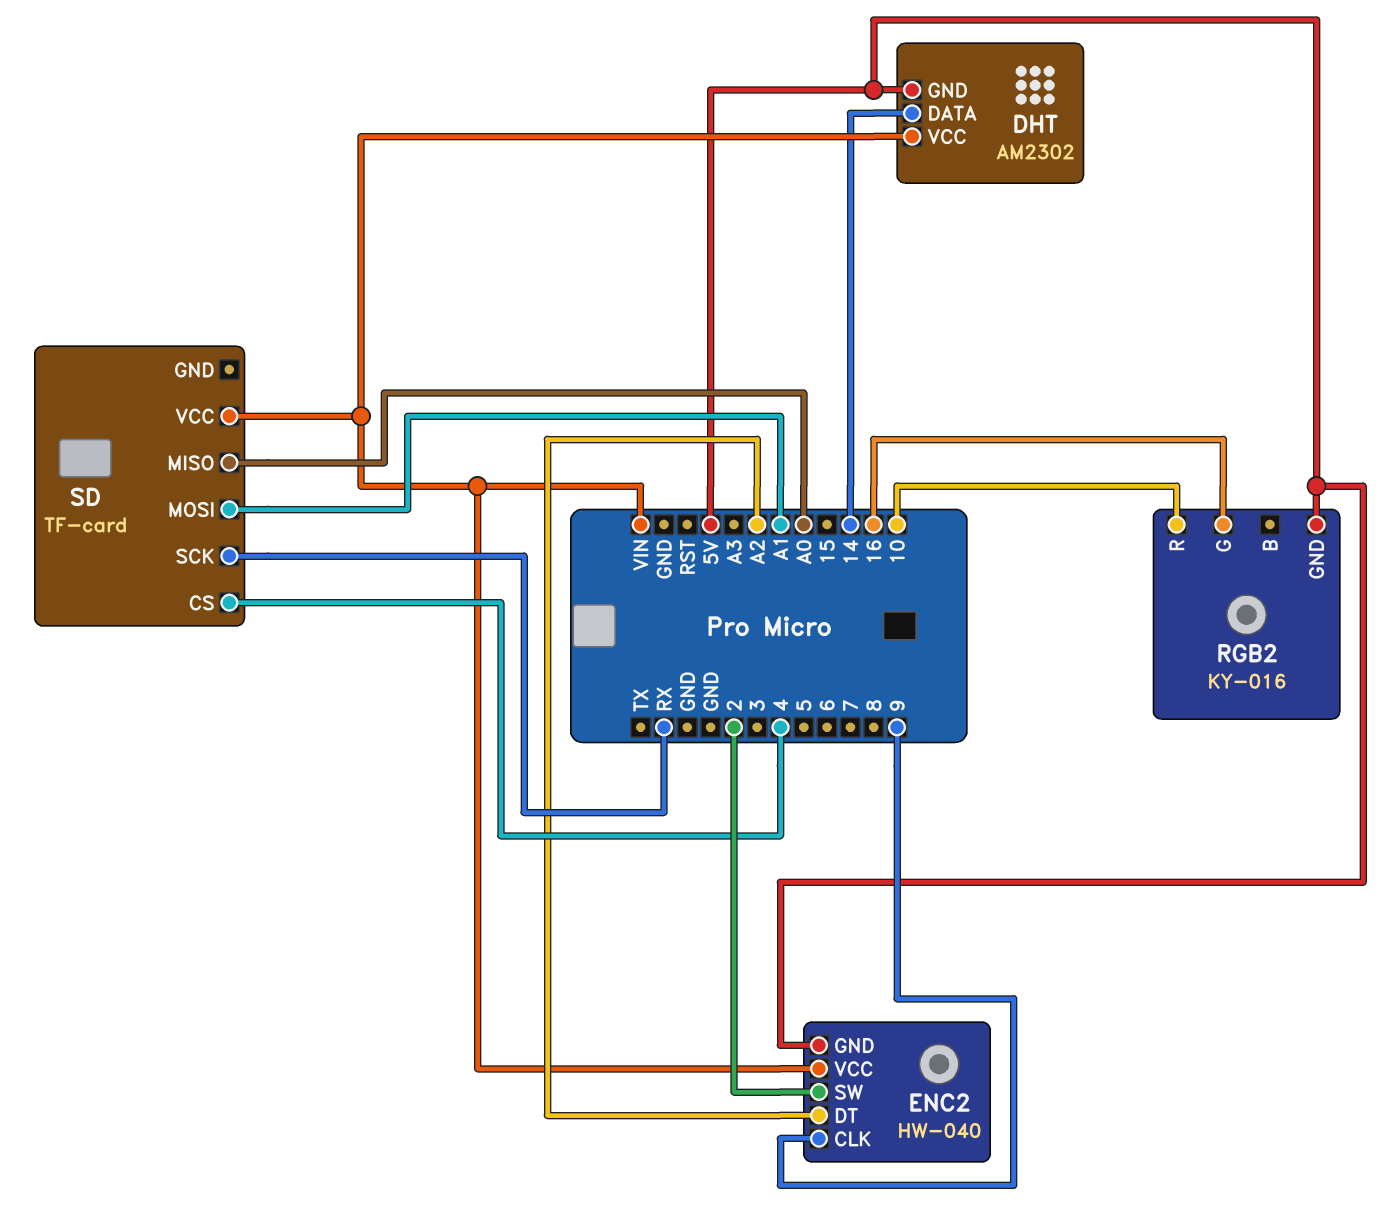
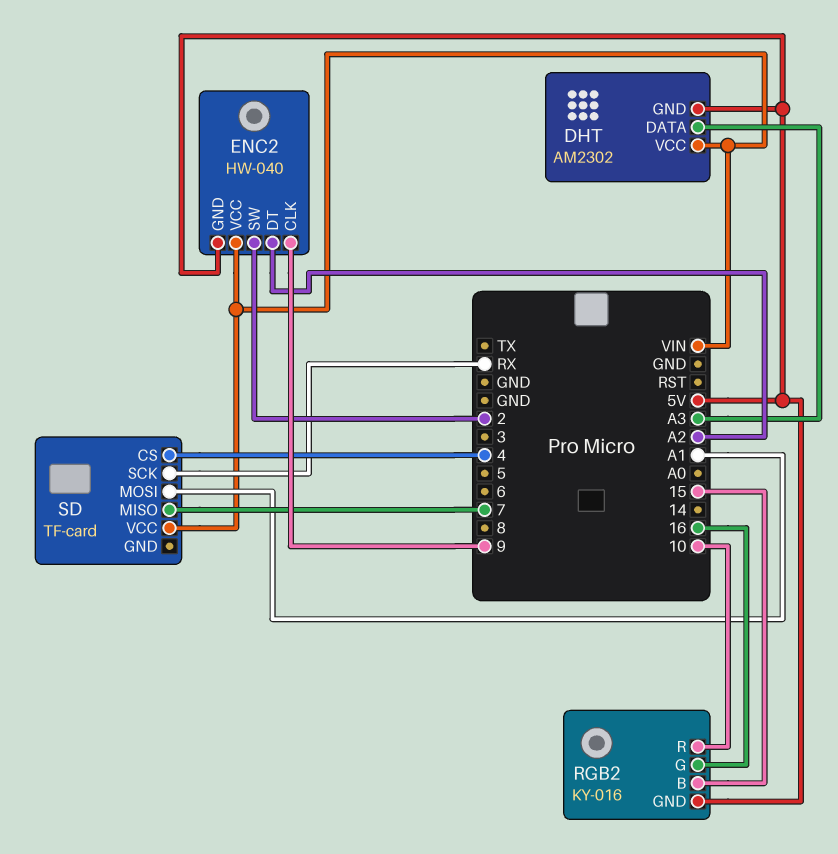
DHT pin DATA: 14 -> A3
RGB2 pin B: none -> 15
SD pin MISO: A0 -> 7

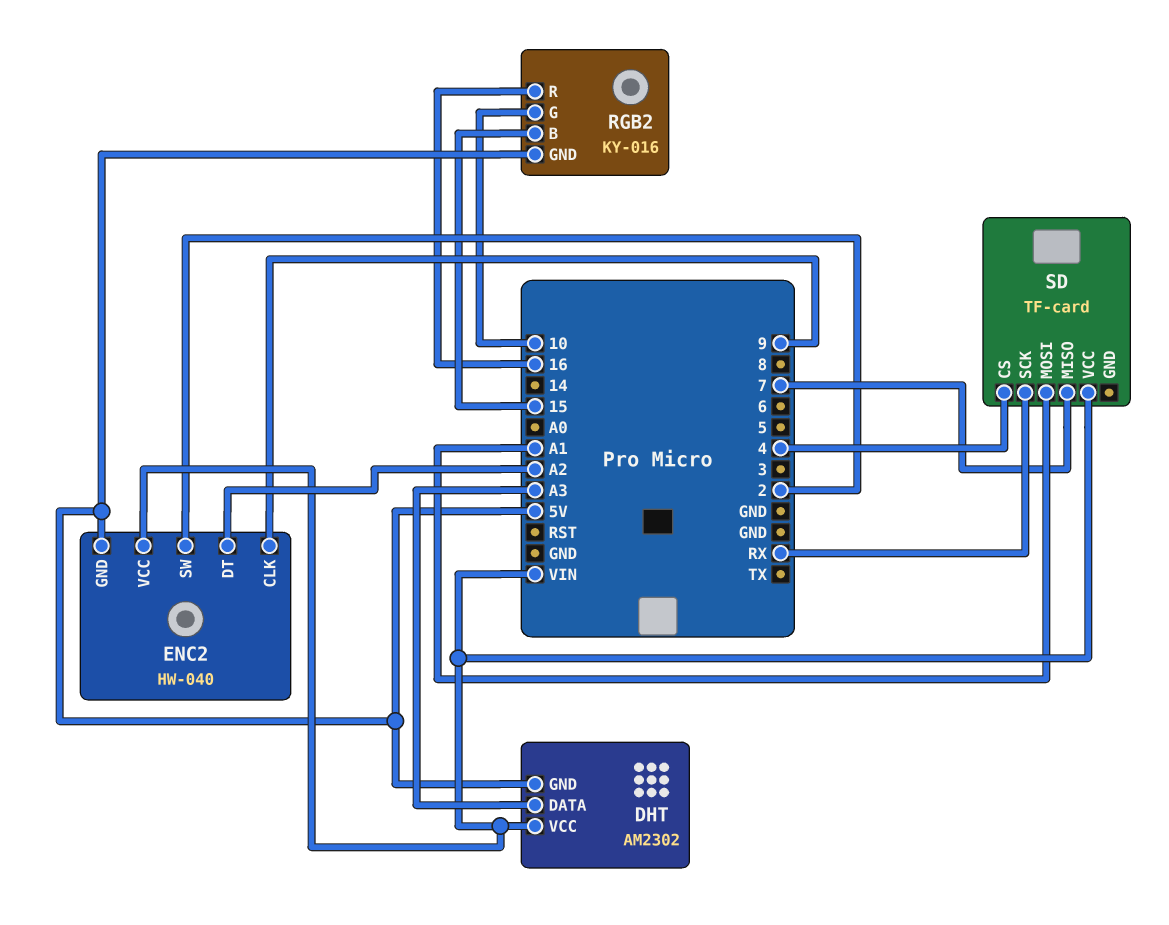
RGB2 pin G: 16 -> 10
RGB2 pin R: 10 -> 16

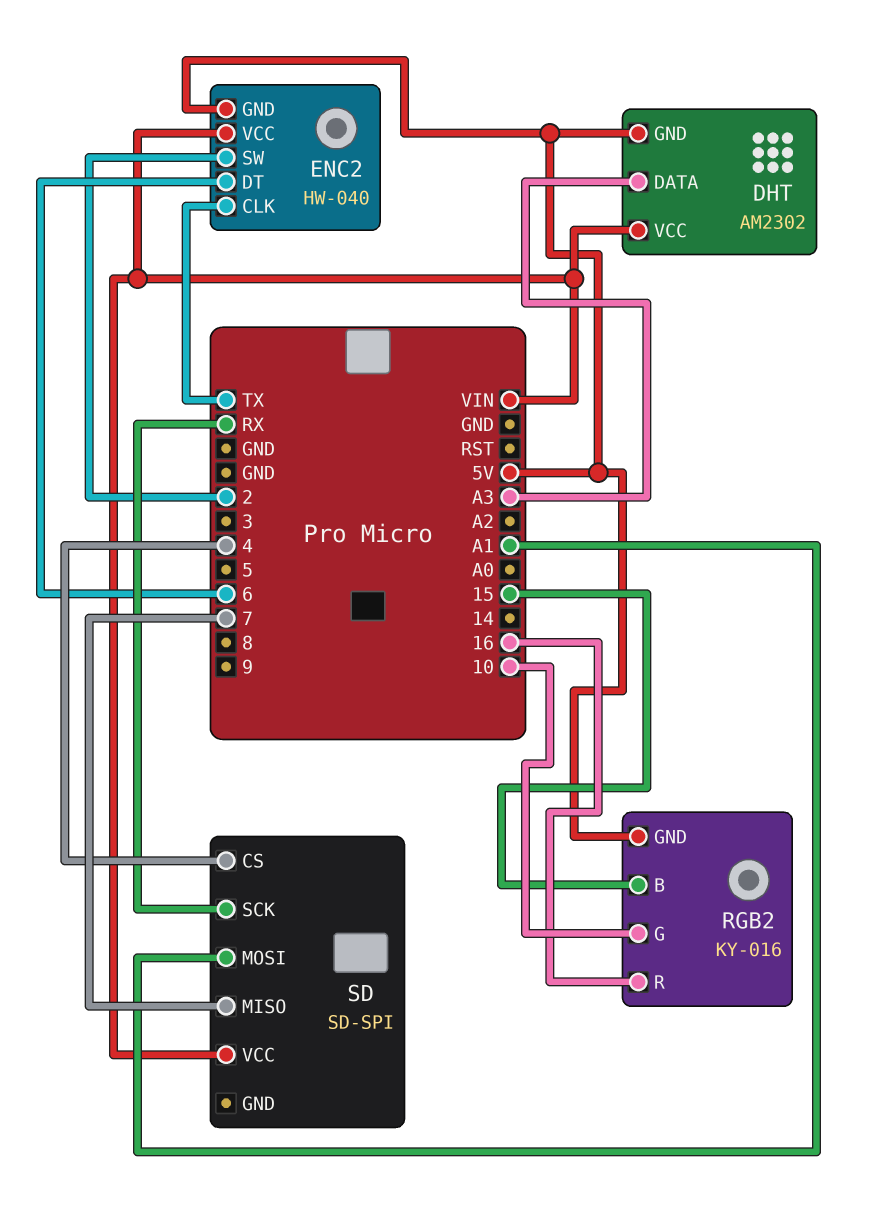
ENC2 pin CLK: 9 -> TX
ENC2 pin DT: A2 -> 6
SD: TF-card -> SD-SPI

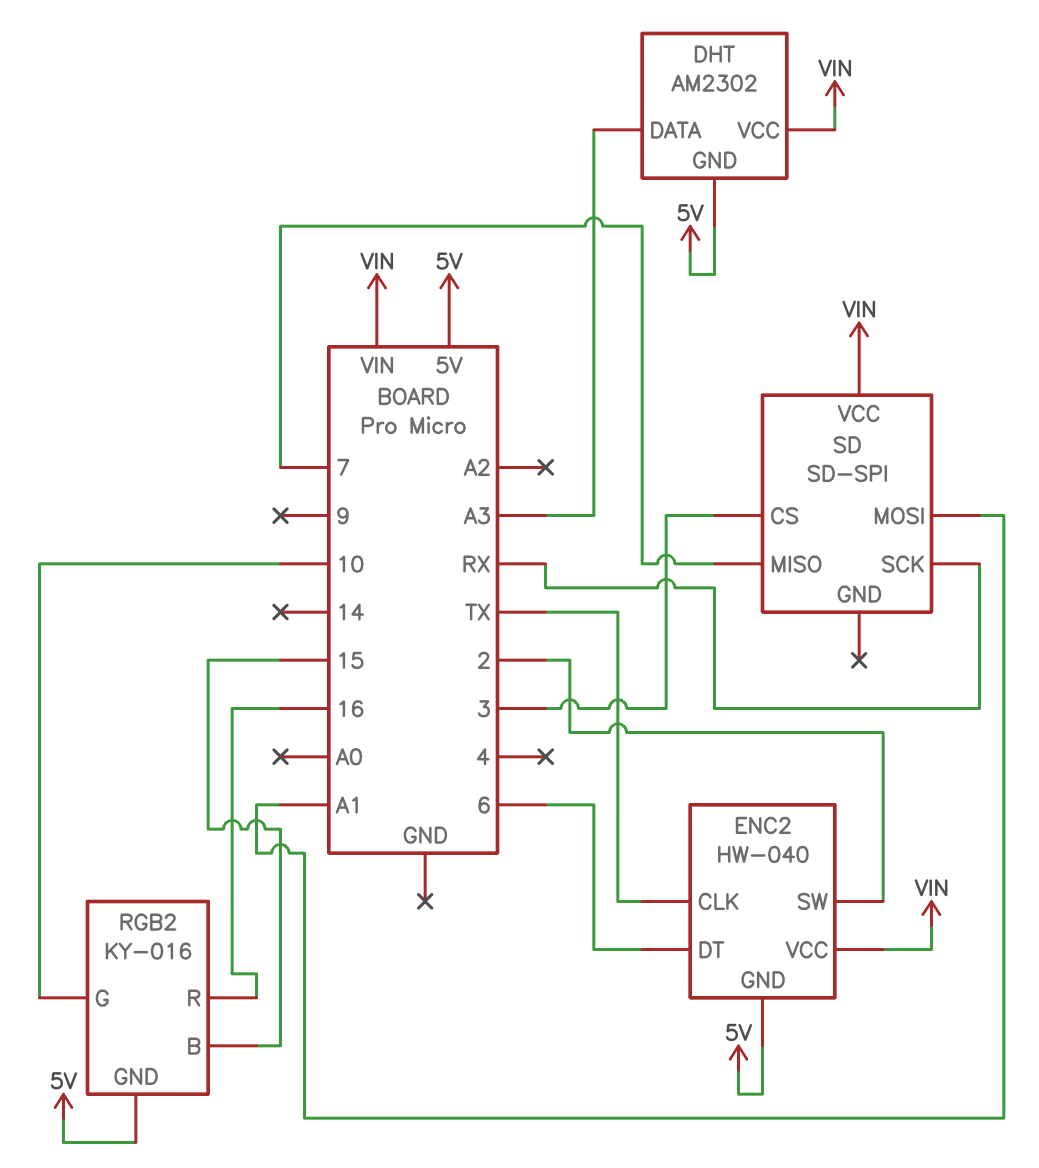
SD pin CS: 4 -> 3

